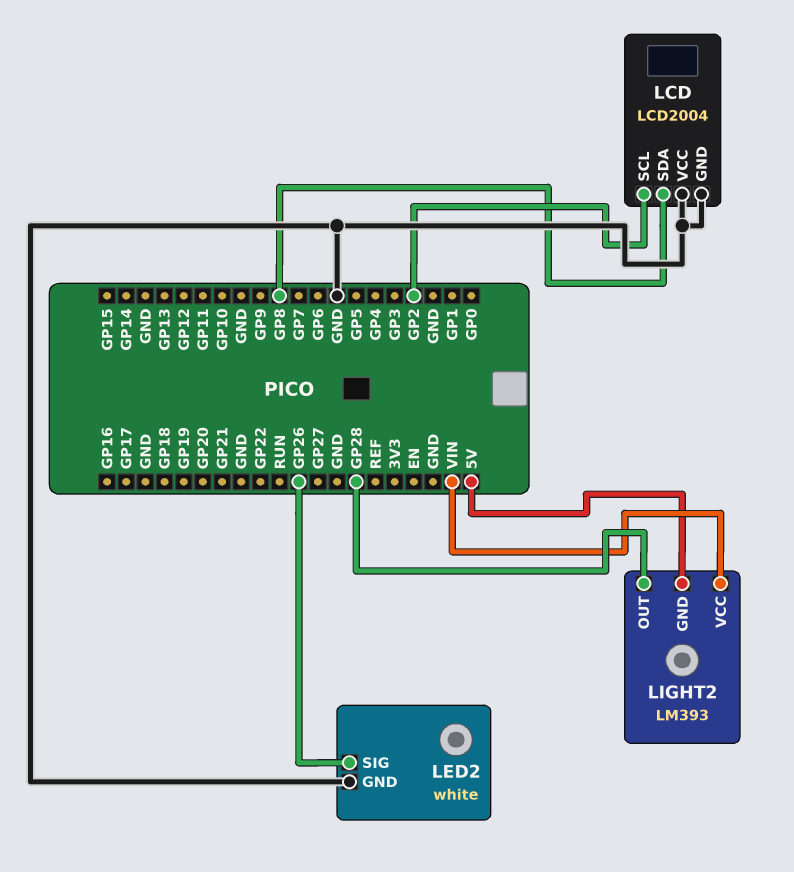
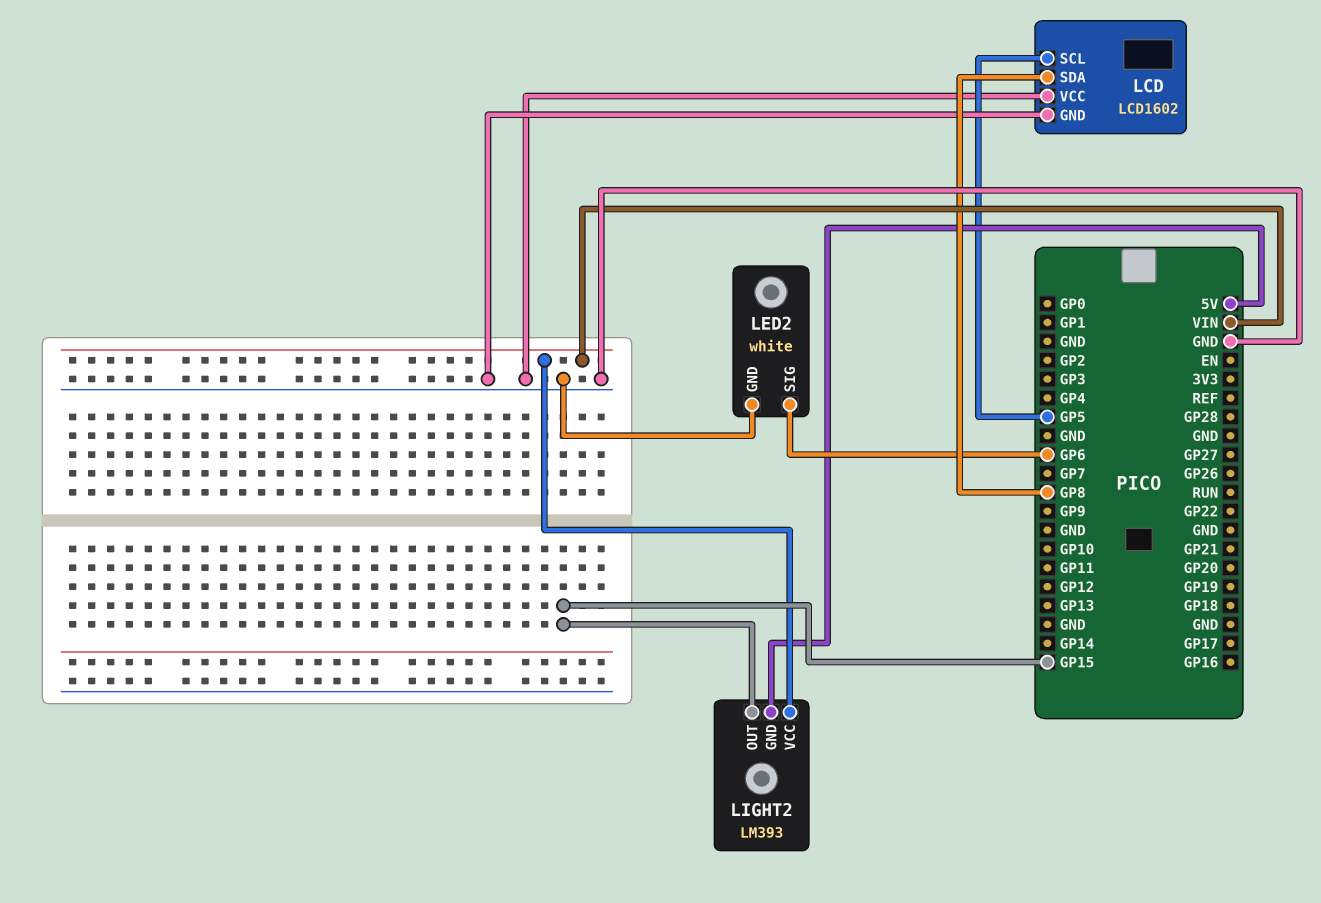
LCD: LCD2004 -> LCD1602
LCD pin SCL: GP2 -> GP5
LED2 pin SIG: GP26 -> GP6
LIGHT2 pin OUT: GP28 -> GP15

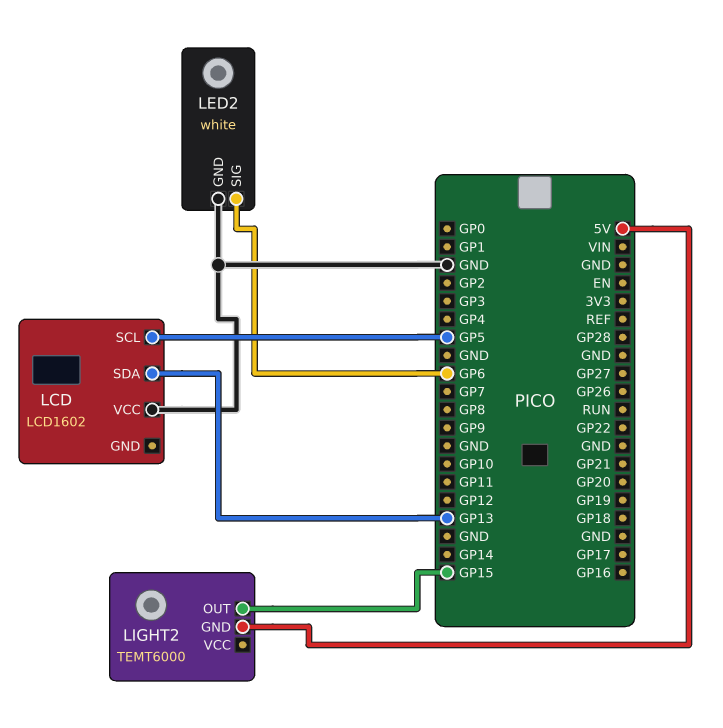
LCD pin GND: GND -> none
LCD pin SDA: GP8 -> GP13
LIGHT2: LM393 -> TEMT6000
LIGHT2 pin VCC: VIN -> none

